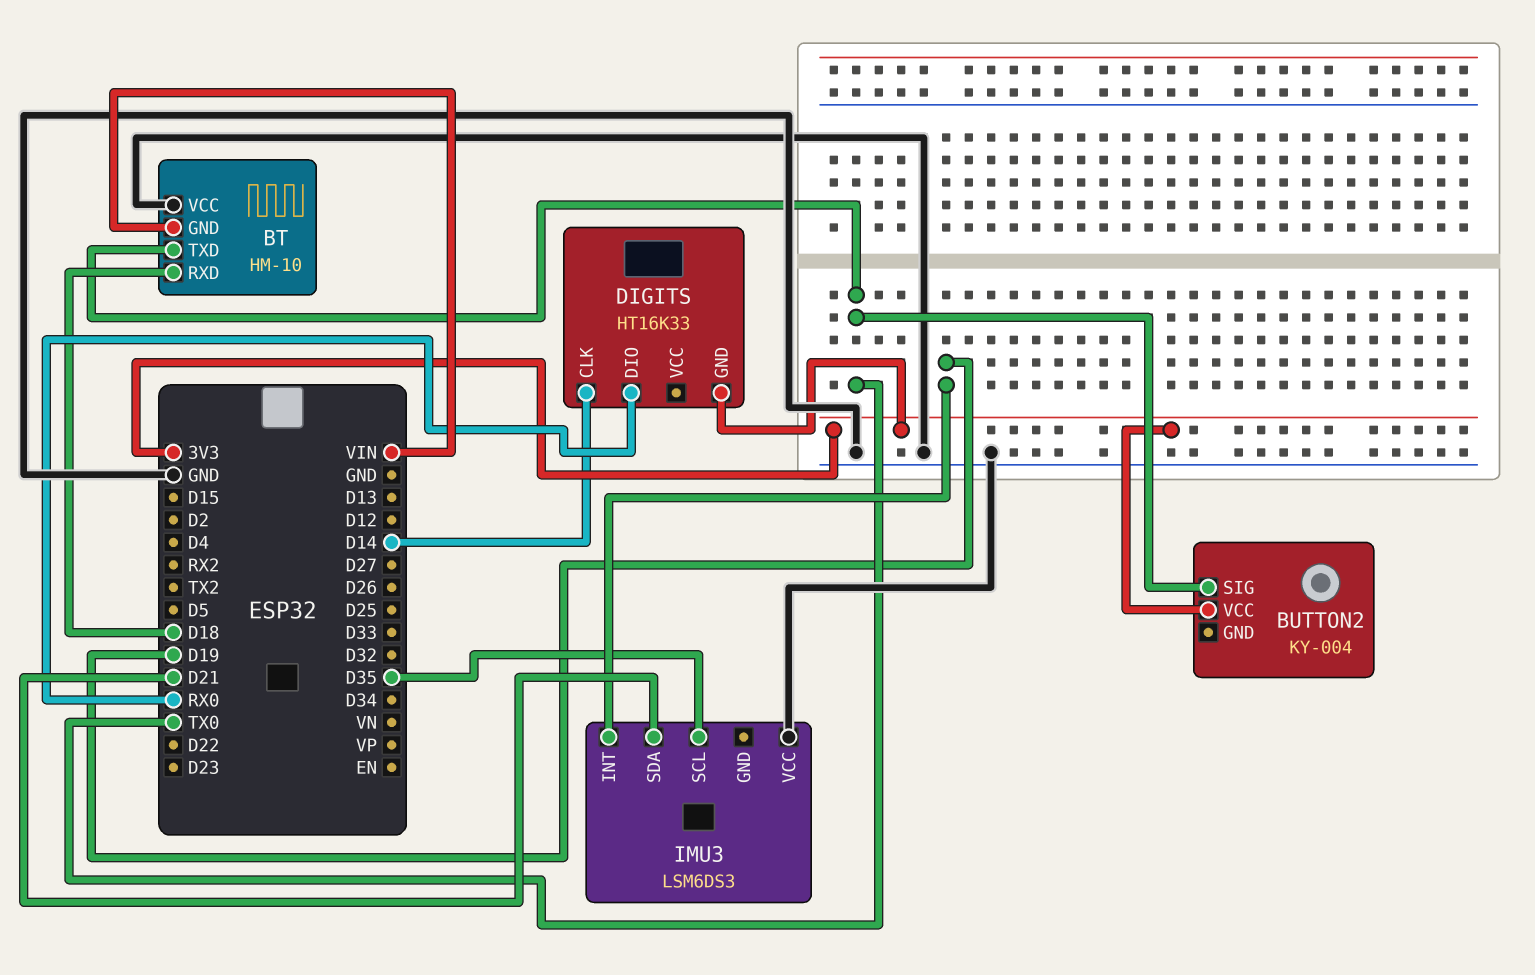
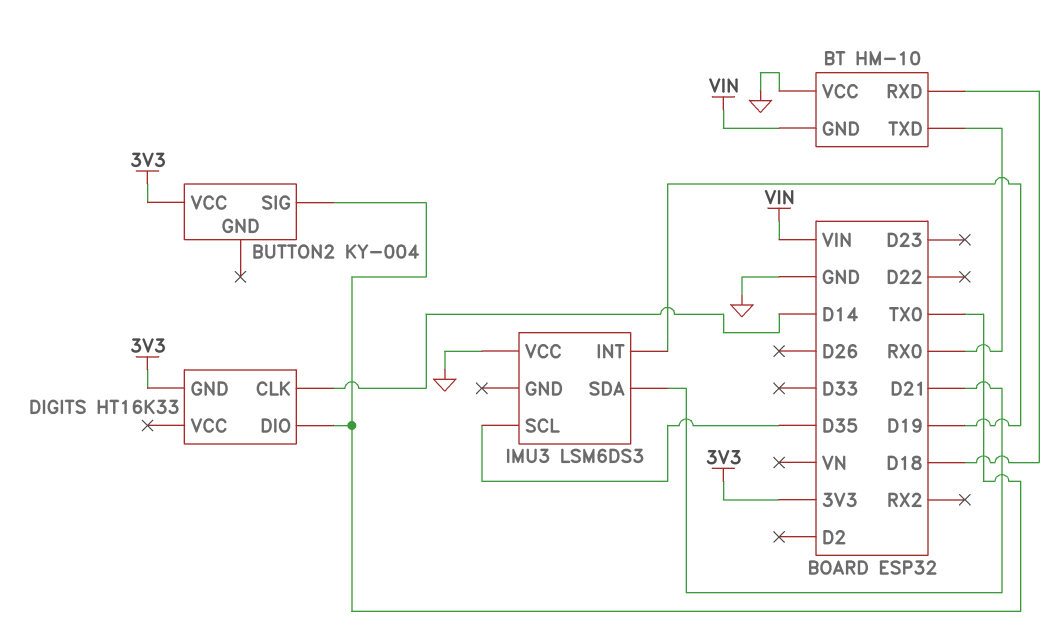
BT pin TXD: TX0 -> RX0
DIGITS pin DIO: RX0 -> TX0

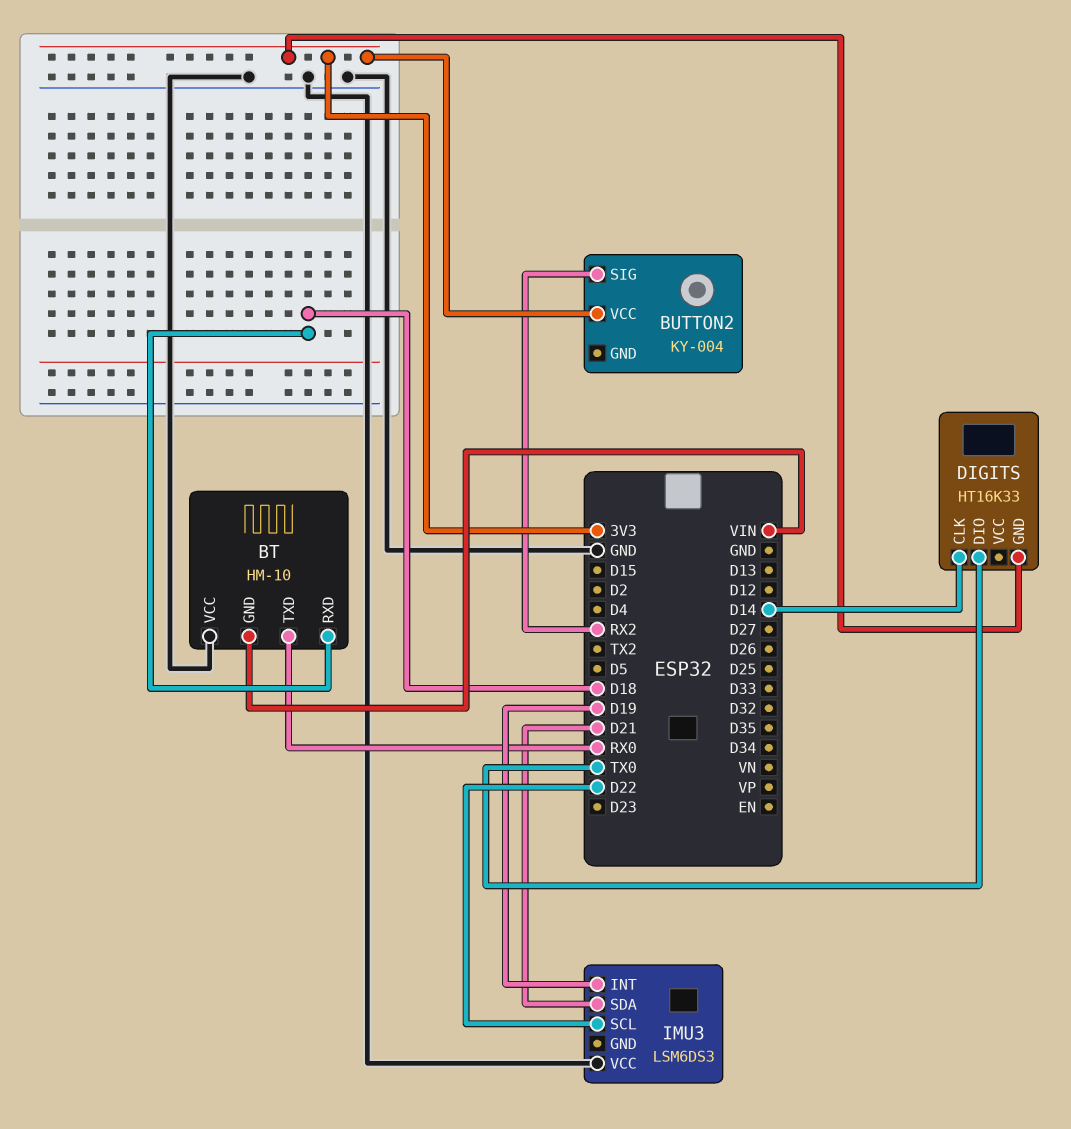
BUTTON2 pin SIG: TX0 -> RX2
IMU3 pin SCL: D35 -> D22

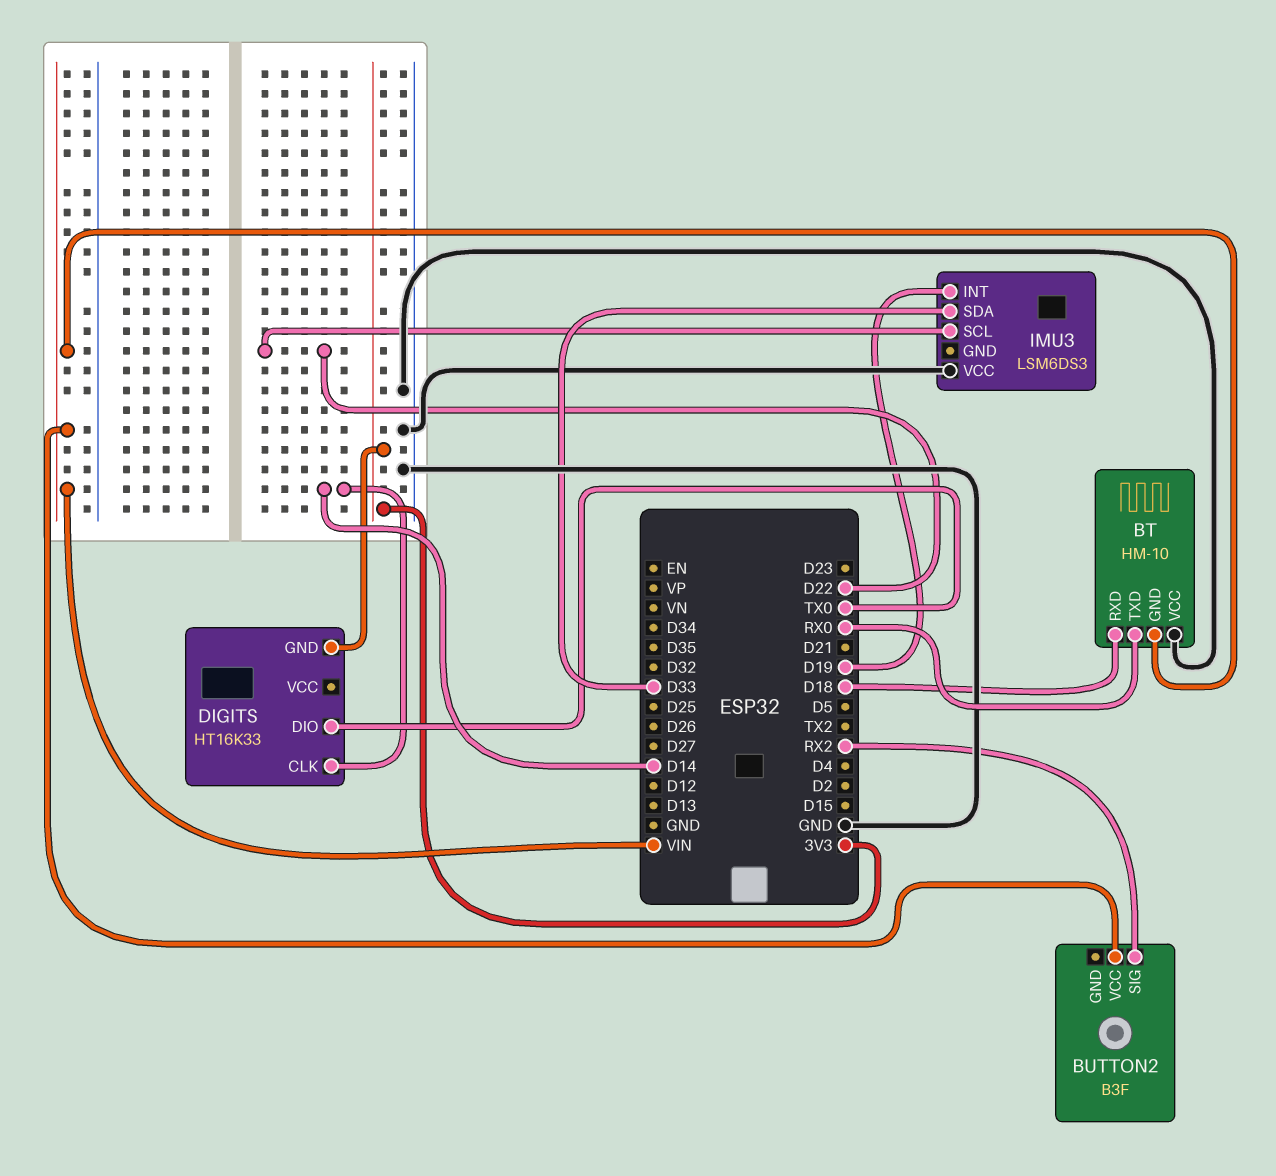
BUTTON2: KY-004 -> B3F
BUTTON2 pin VCC: 3V3 -> VIN
IMU3 pin SDA: D21 -> D33

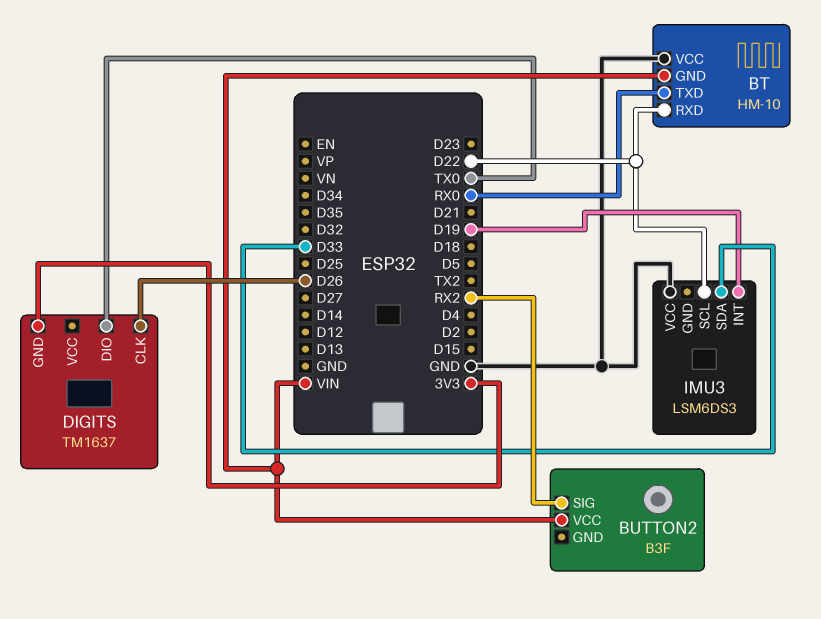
BT pin RXD: D18 -> D22
DIGITS: HT16K33 -> TM1637
DIGITS pin CLK: D14 -> D26

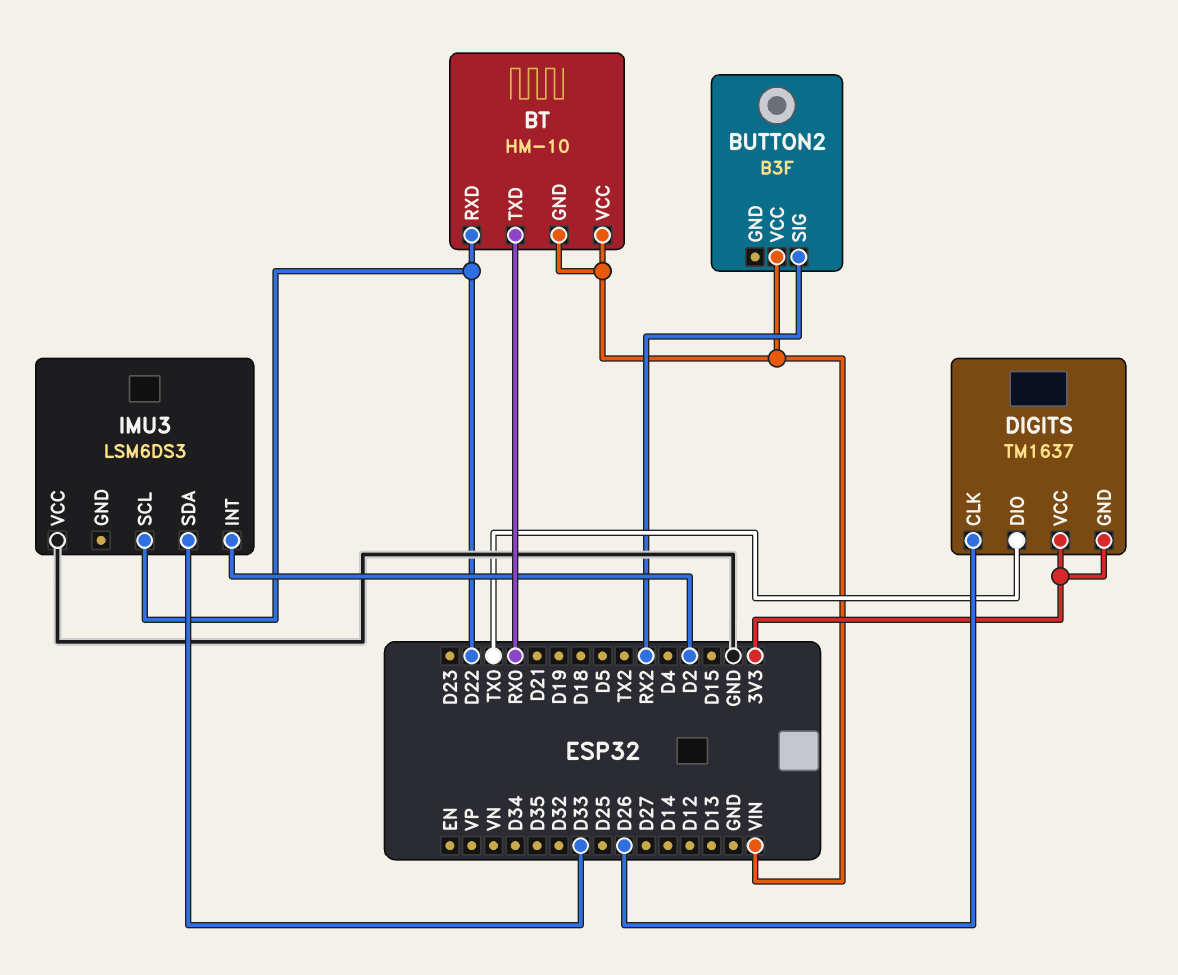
BT pin VCC: GND -> VIN
DIGITS pin VCC: none -> 3V3
IMU3 pin INT: D19 -> D2

